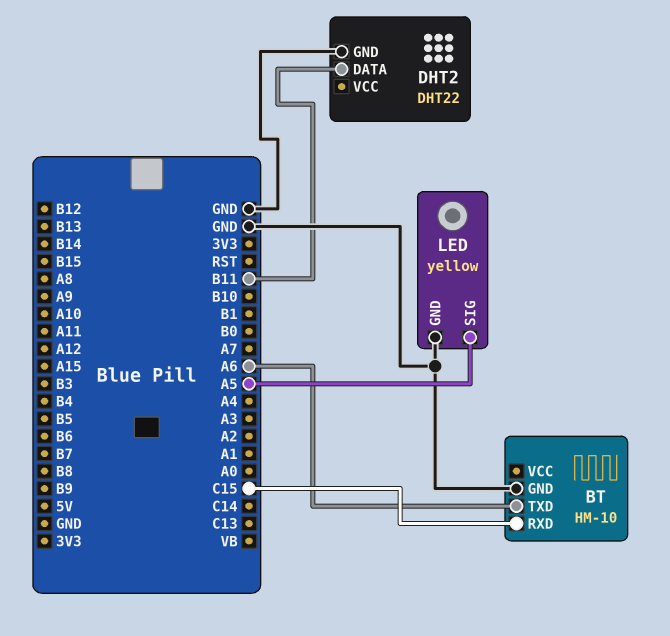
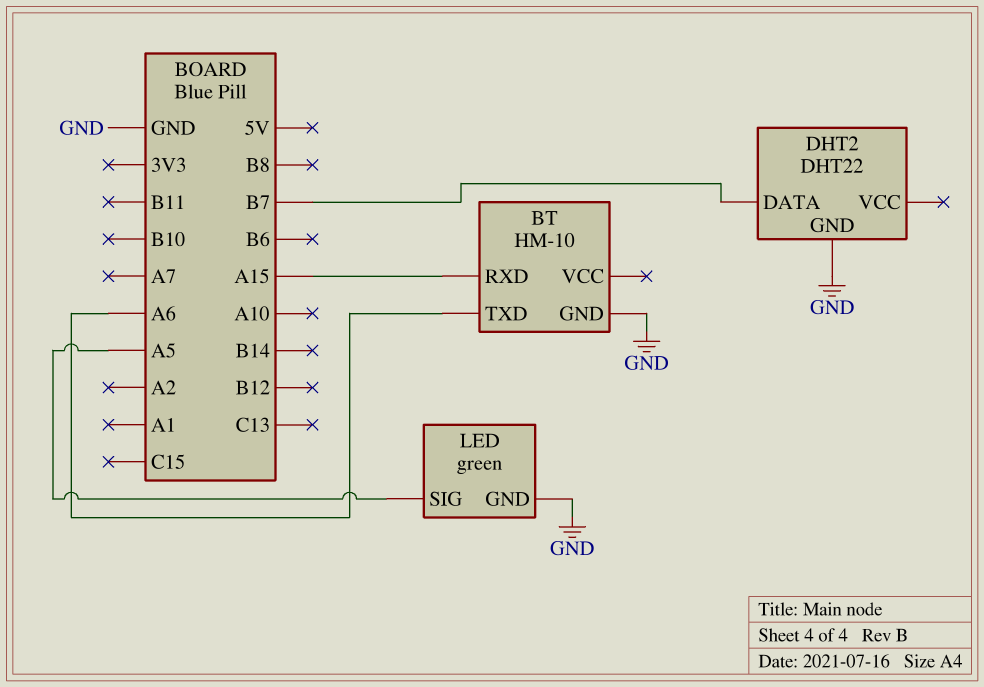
BT pin RXD: C15 -> A15
DHT2 pin DATA: B11 -> B7
LED: yellow -> green

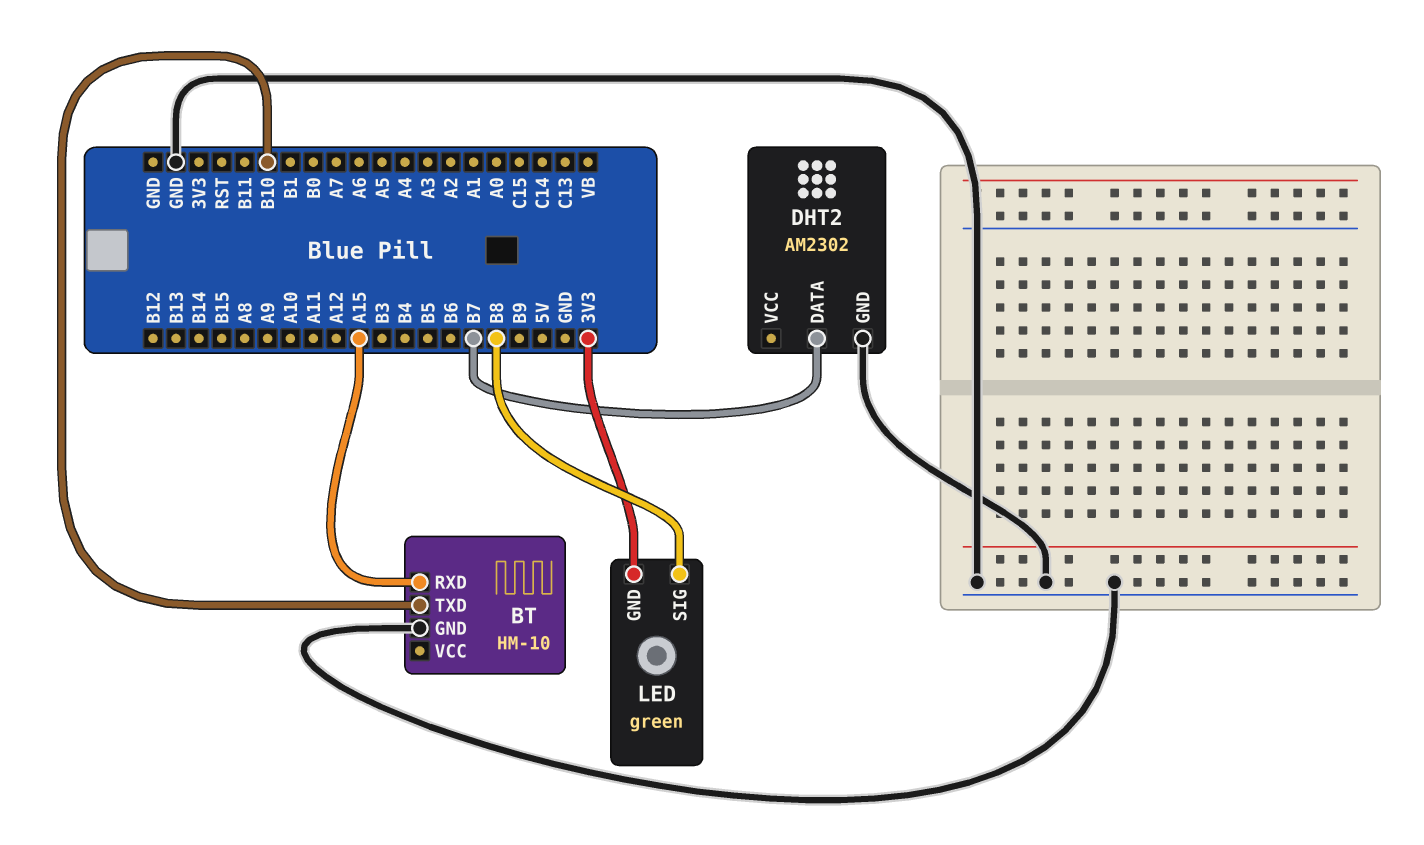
BT pin TXD: A6 -> B10
DHT2: DHT22 -> AM2302
LED pin GND: GND -> 3V3
LED pin SIG: A5 -> B8

